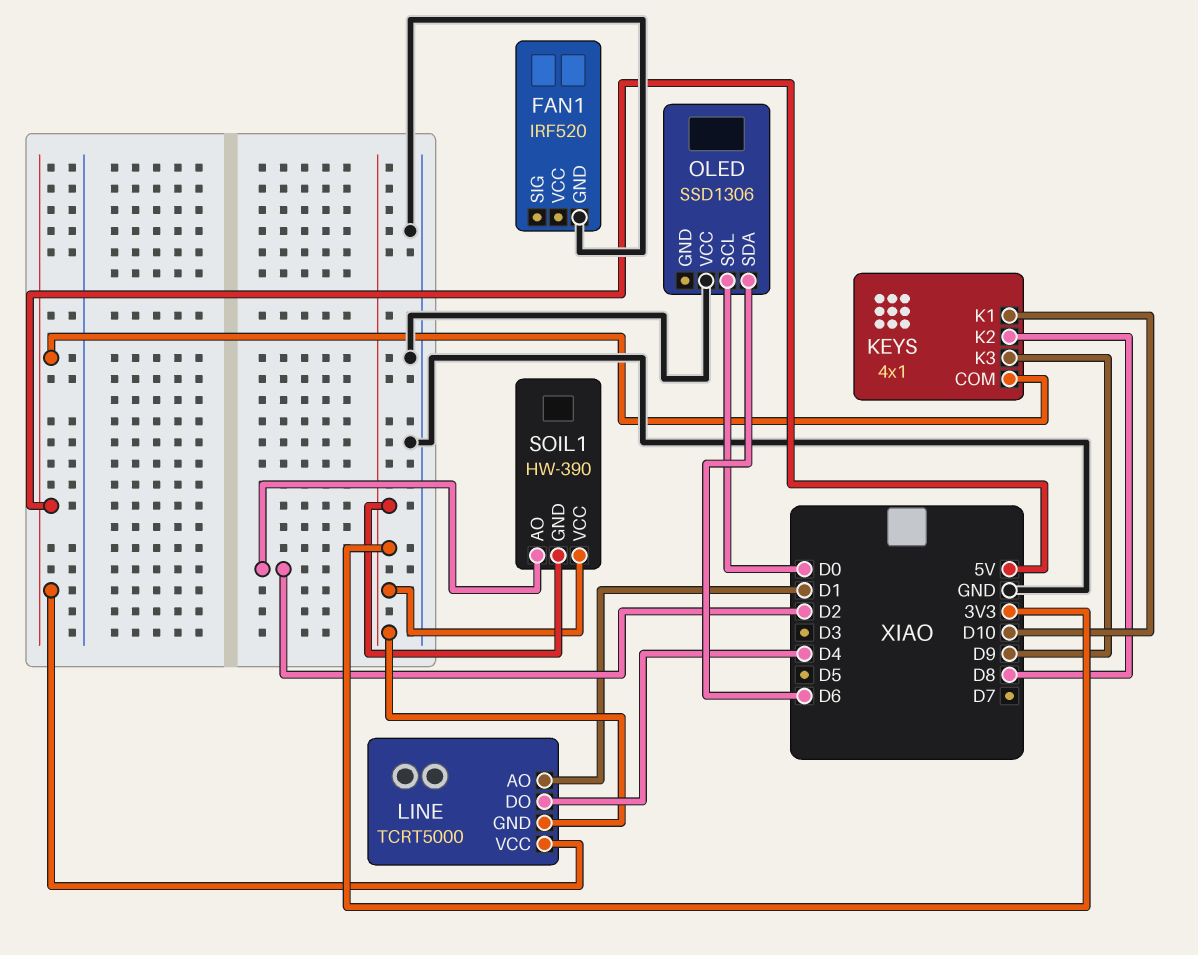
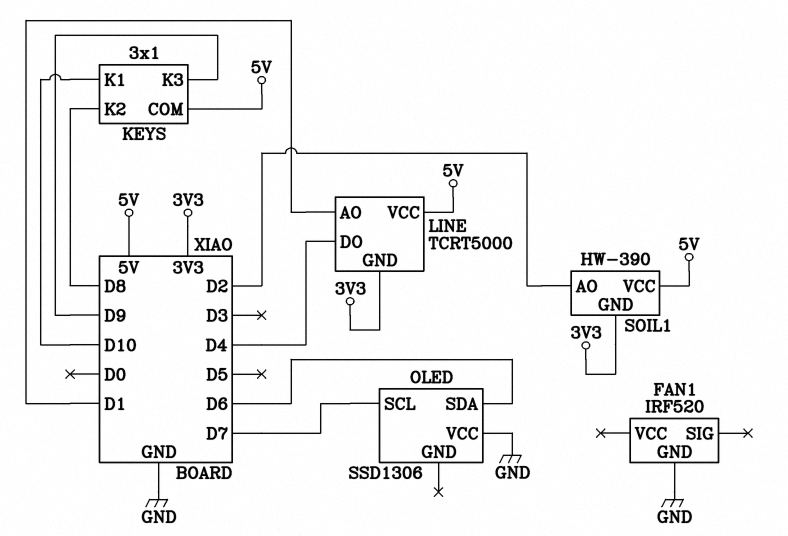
KEYS: 4x1 -> 3x1
OLED pin SCL: D0 -> D7
SOIL1 pin VCC: 3V3 -> 5V

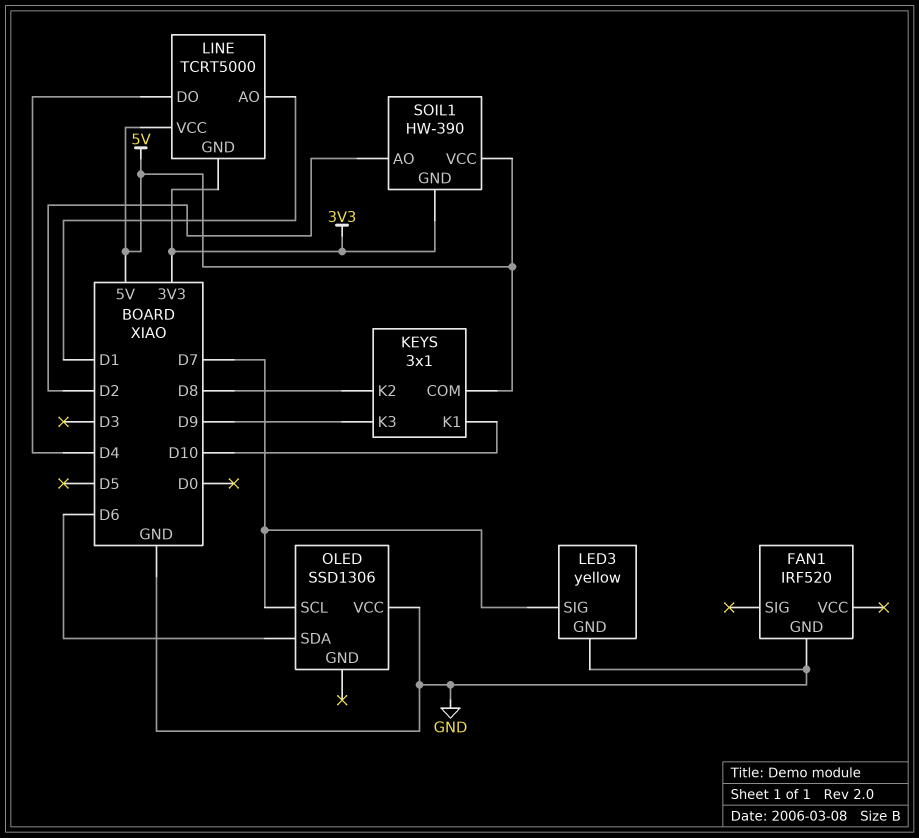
LED3: none -> yellow
LED3 pin GND: none -> GND
LED3 pin SIG: none -> D7

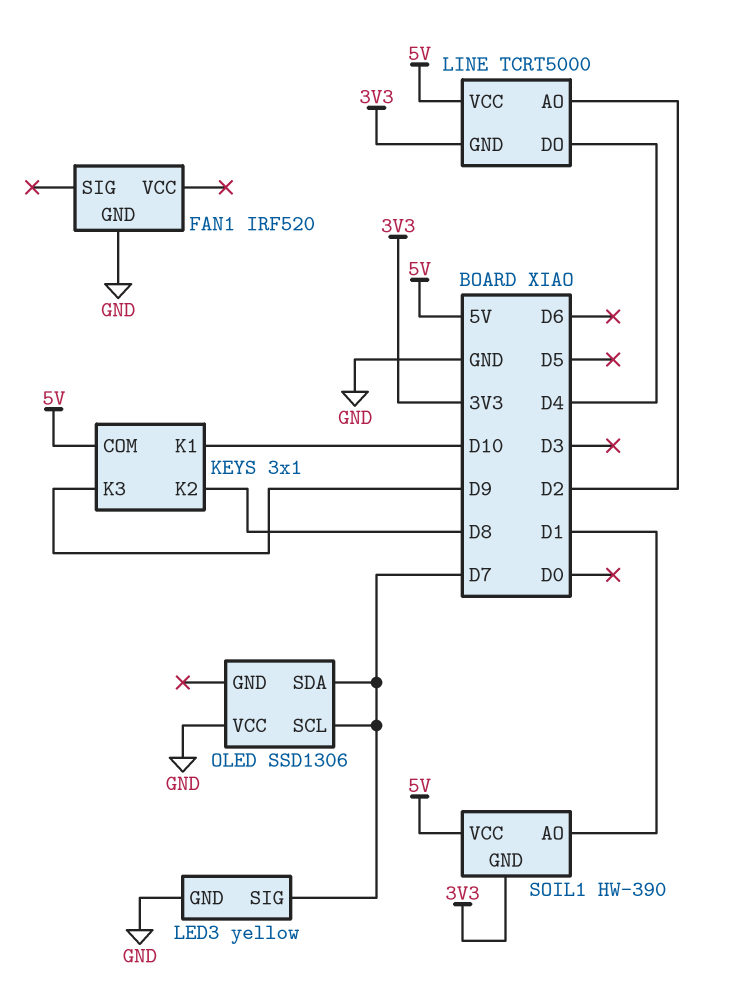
LINE pin AO: D1 -> D2
OLED pin SDA: D6 -> D7
SOIL1 pin AO: D2 -> D1

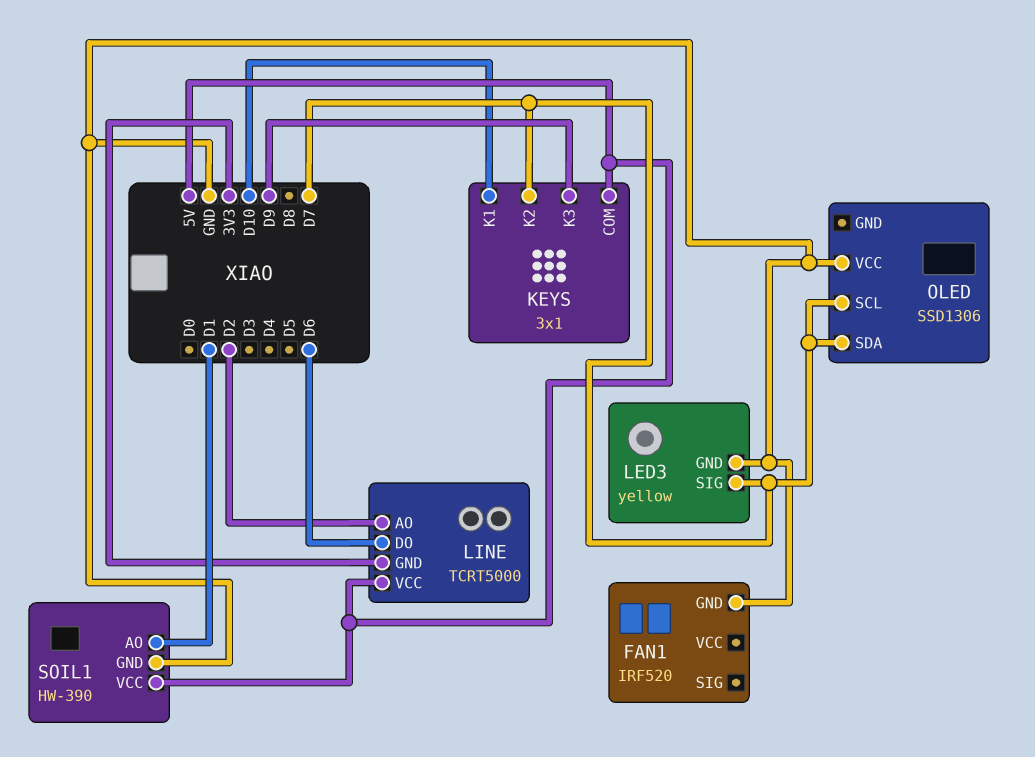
KEYS pin K2: D8 -> D7
LINE pin DO: D4 -> D6
SOIL1 pin GND: 3V3 -> GND

